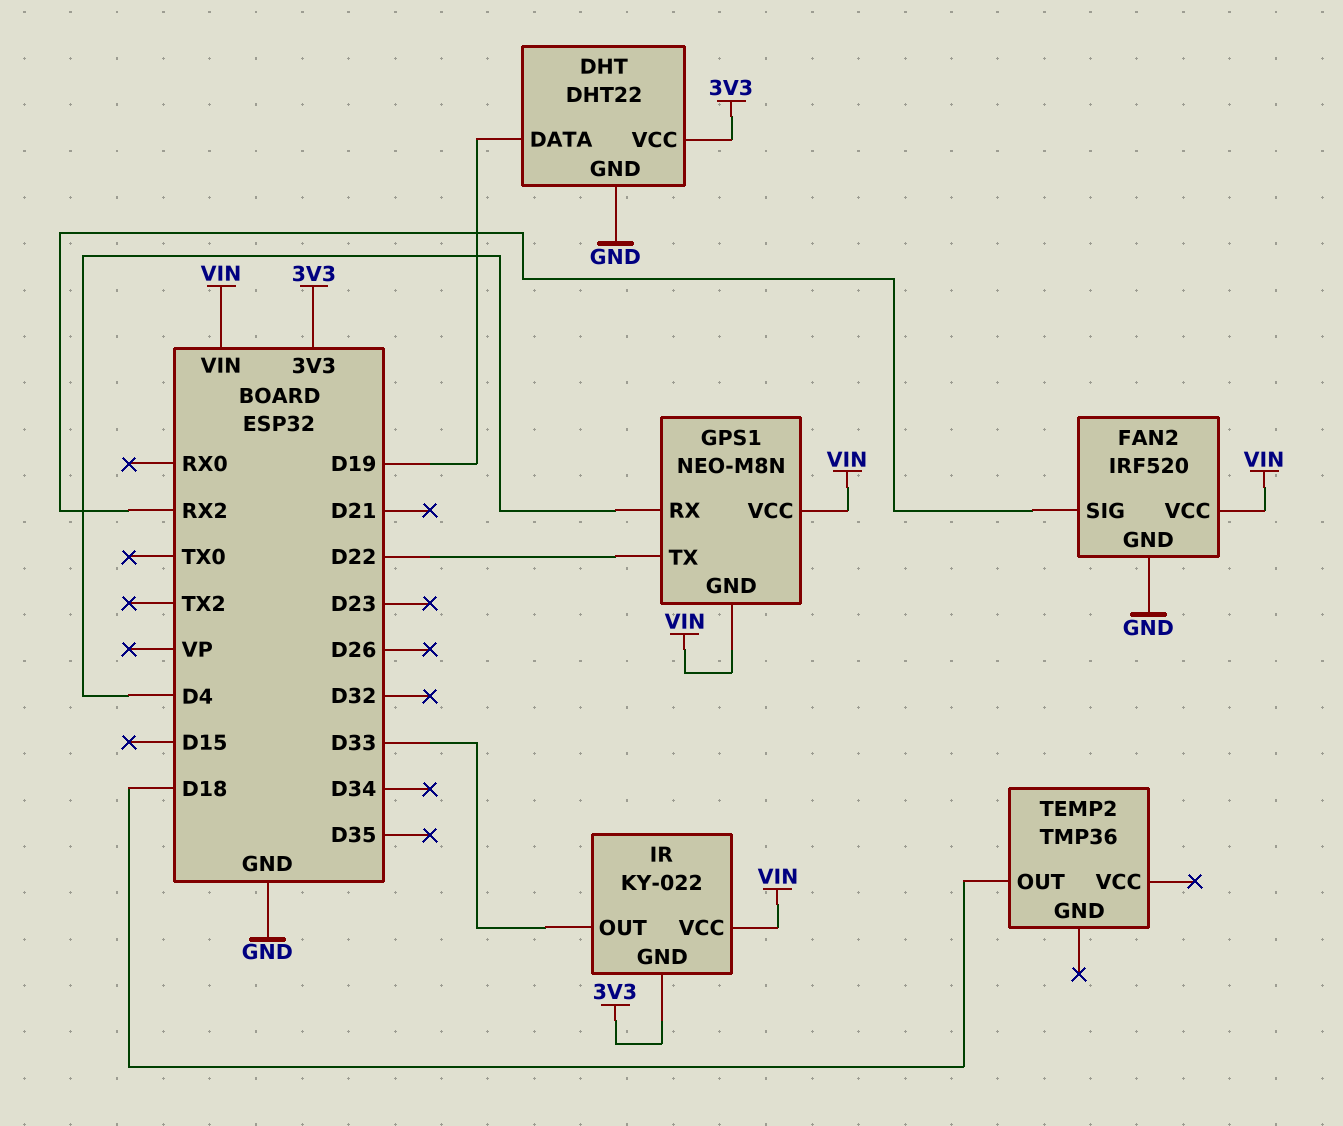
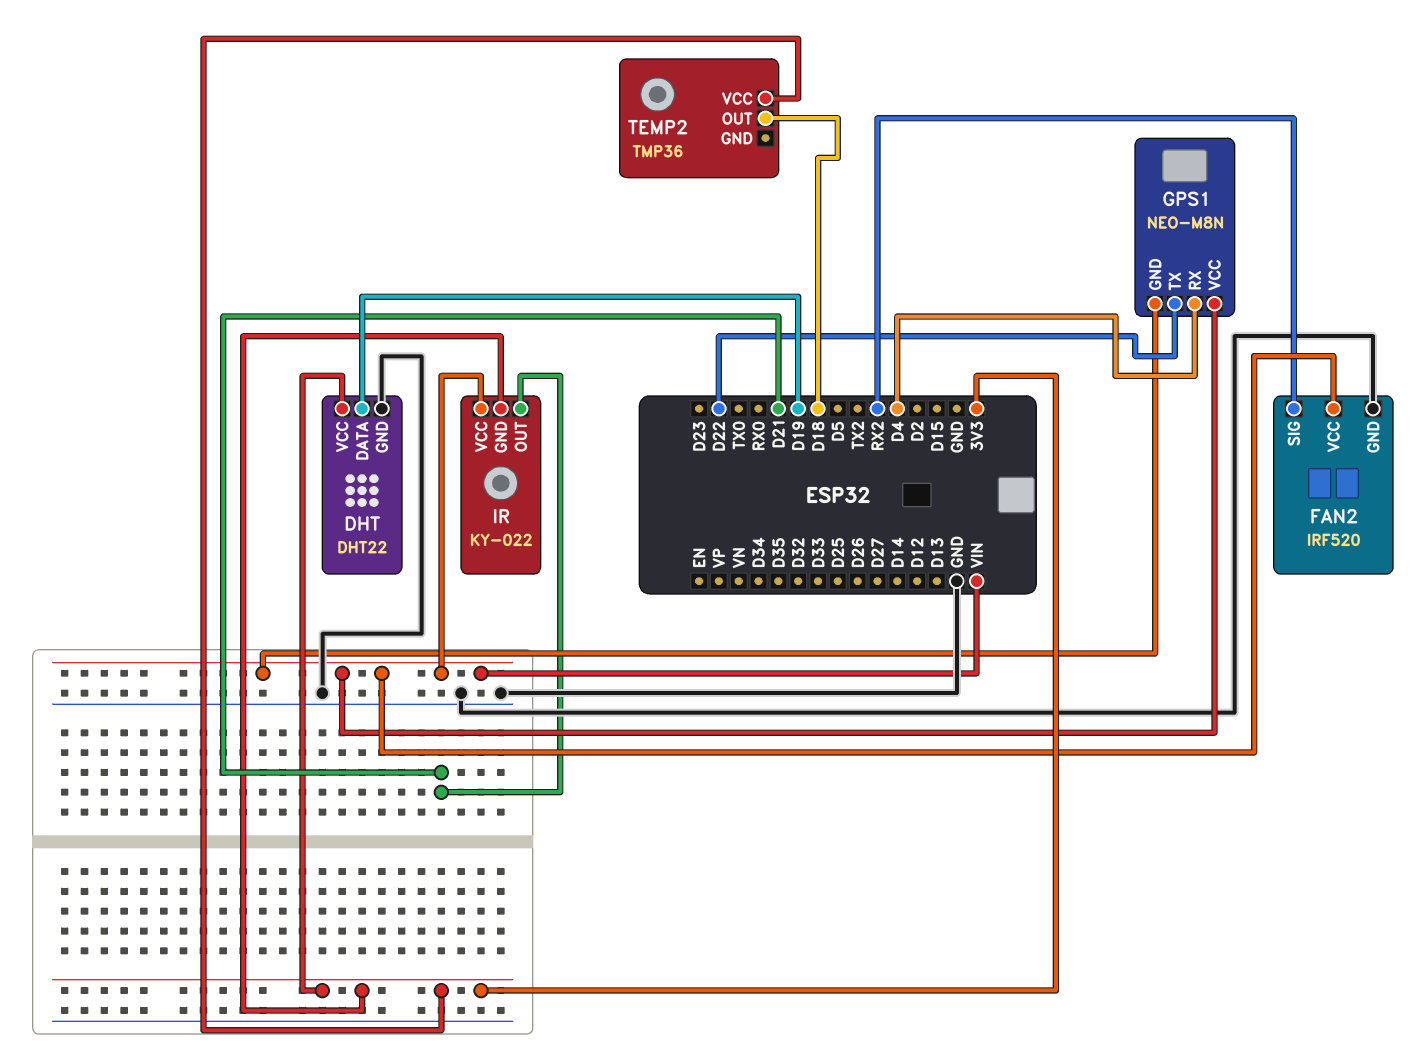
IR pin OUT: D33 -> D21
TEMP2 pin VCC: none -> 3V3

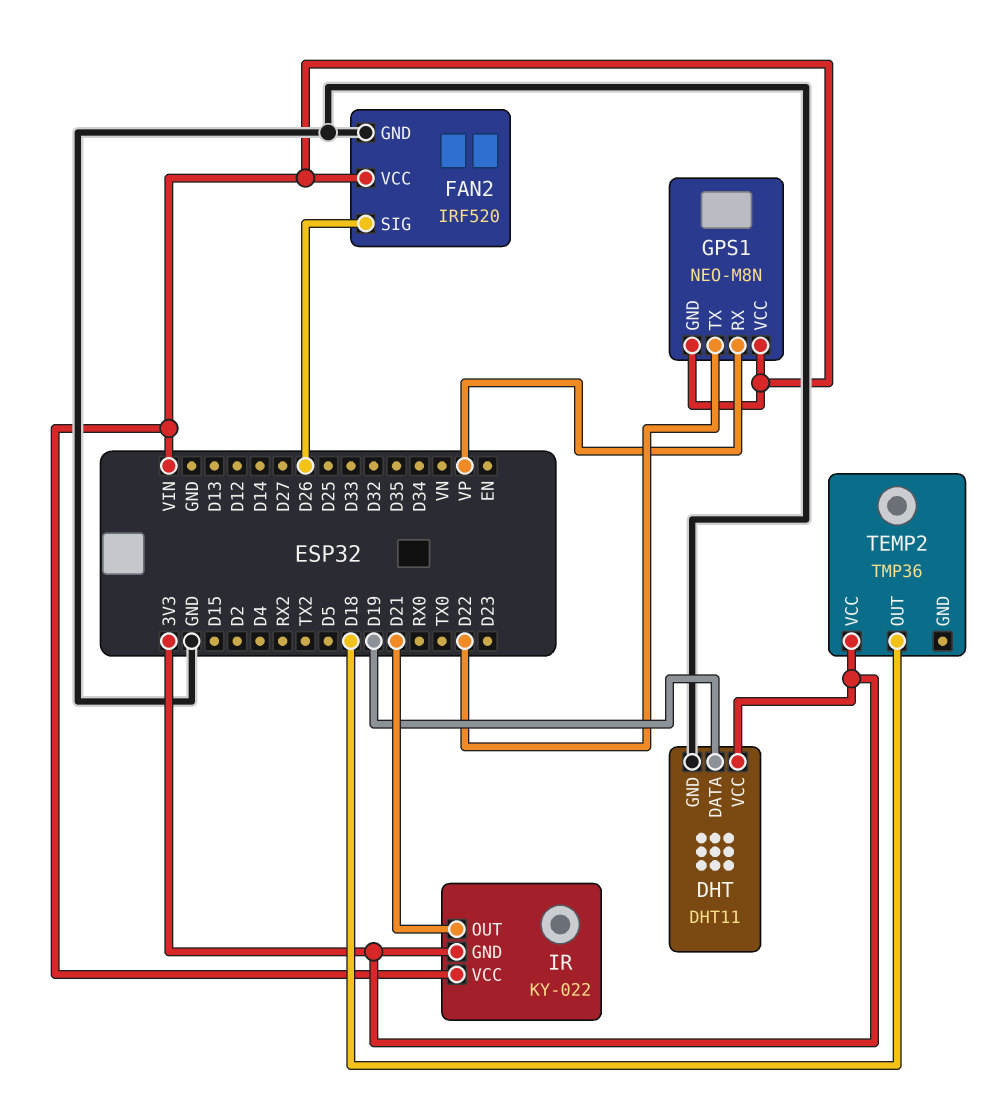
DHT: DHT22 -> DHT11
FAN2 pin SIG: RX2 -> D26
GPS1 pin RX: D4 -> VP

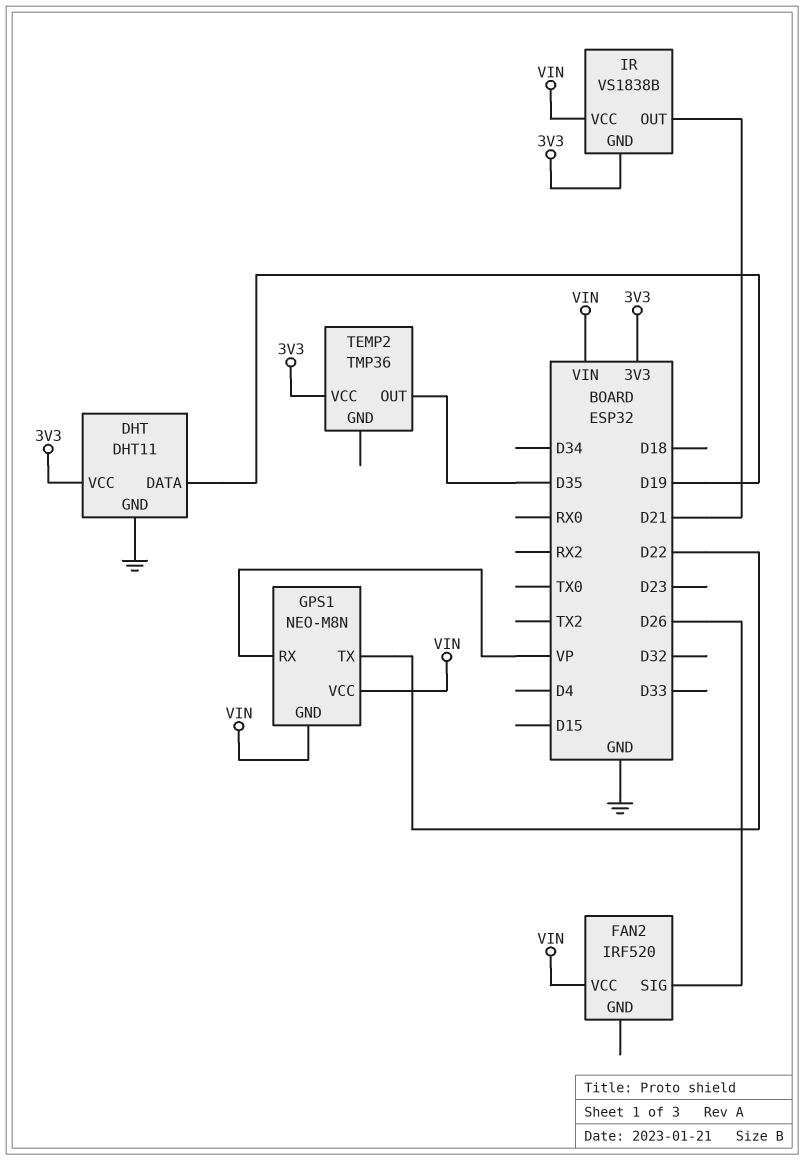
FAN2 pin GND: GND -> none
IR: KY-022 -> VS1838B
TEMP2 pin OUT: D18 -> D35

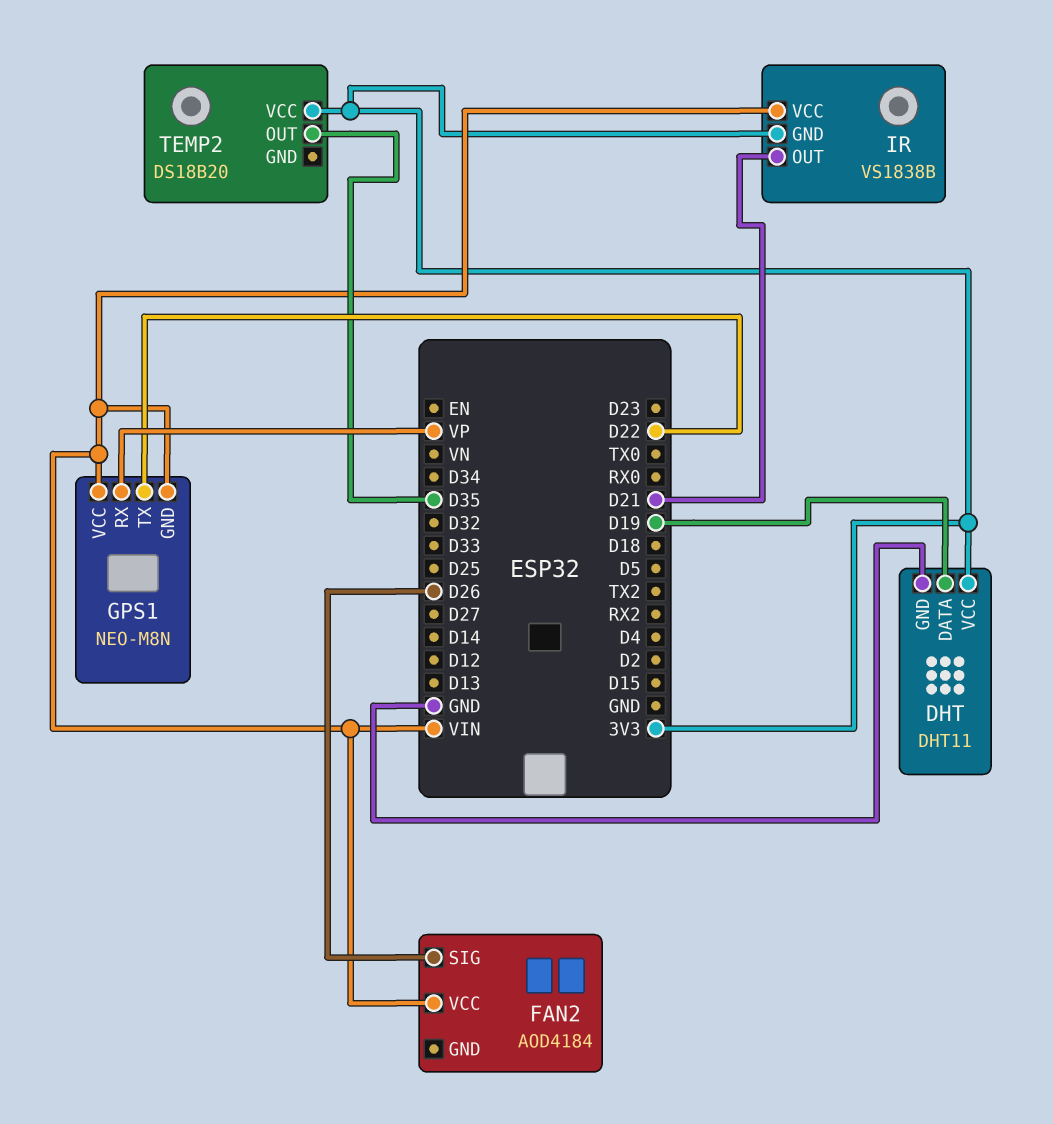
FAN2: IRF520 -> AOD4184
TEMP2: TMP36 -> DS18B20

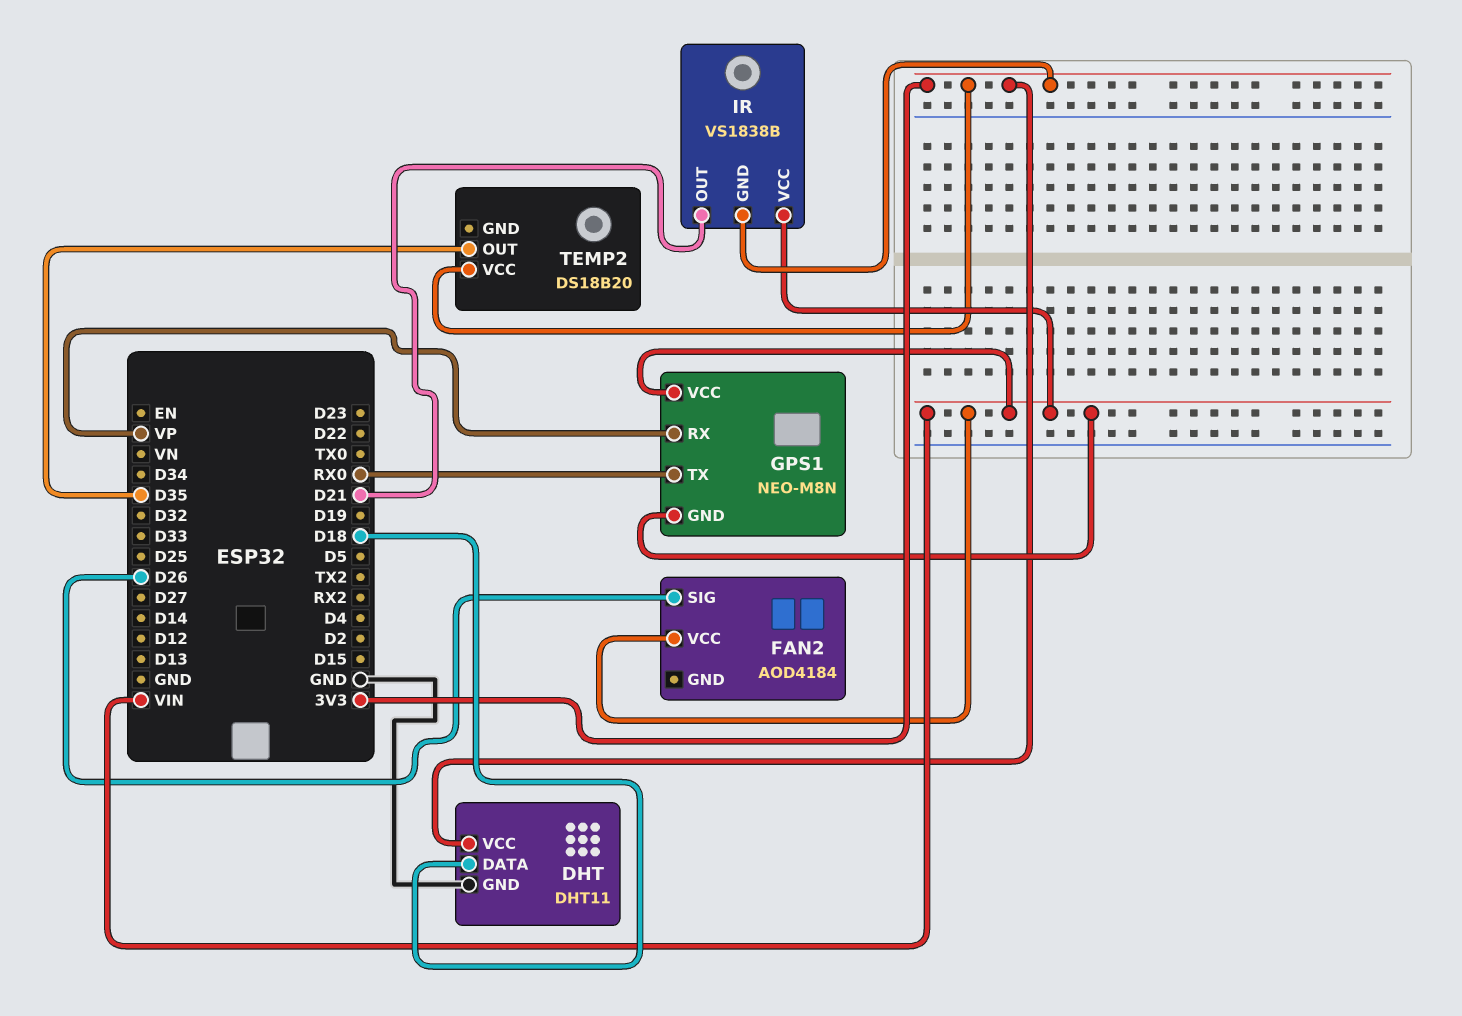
DHT pin DATA: D19 -> D18
GPS1 pin TX: D22 -> RX0

